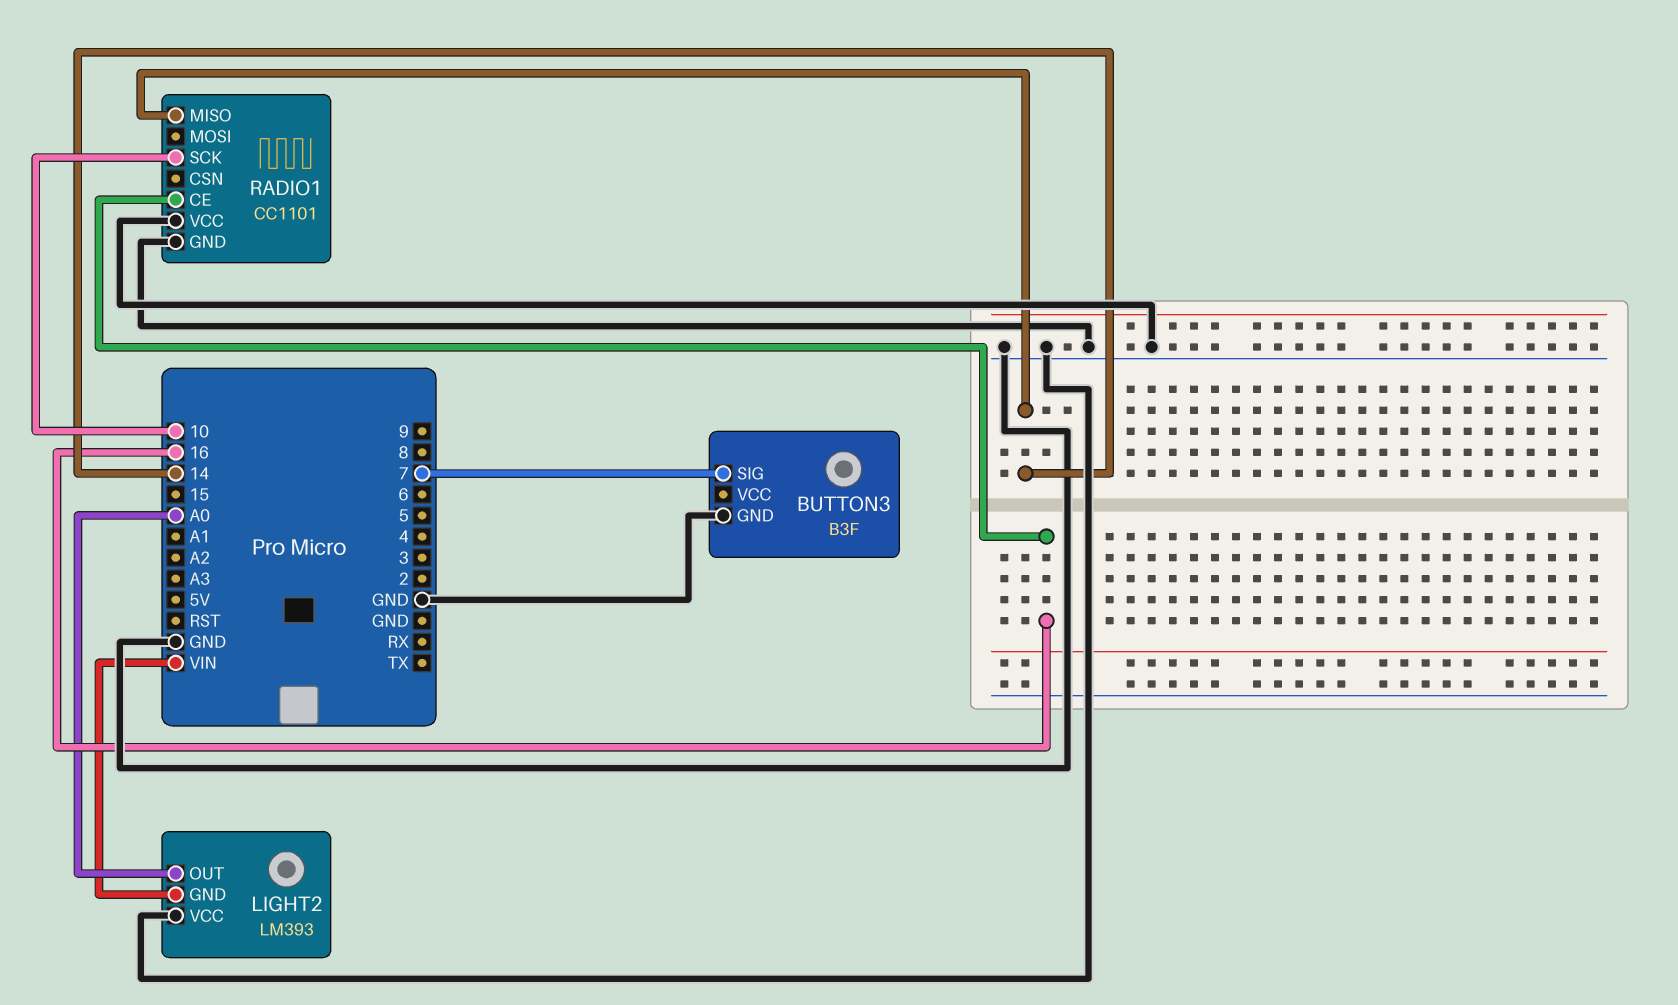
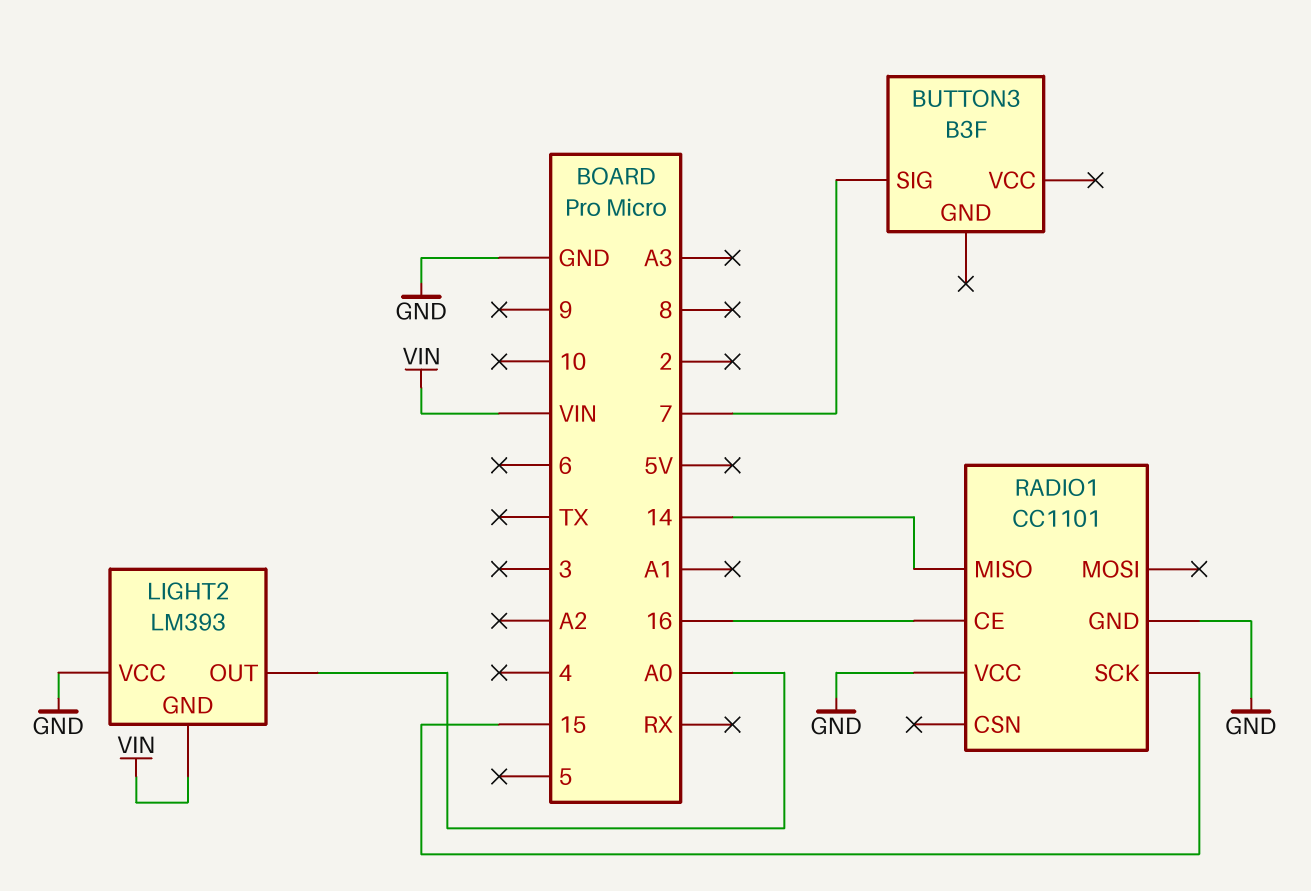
BUTTON3 pin GND: GND -> none
RADIO1 pin SCK: 10 -> 15

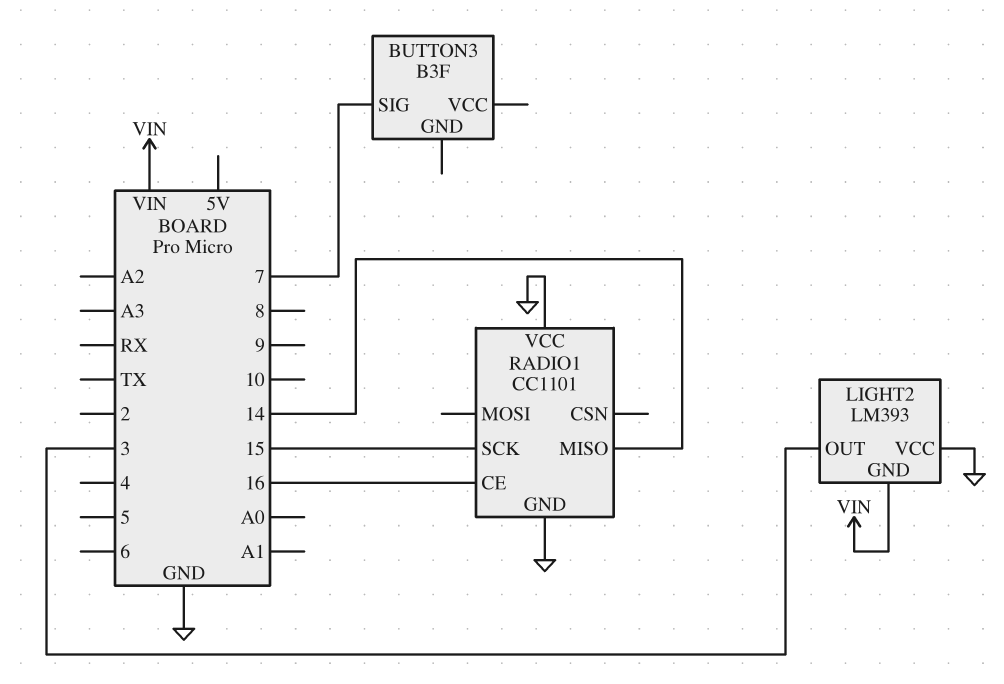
LIGHT2 pin OUT: A0 -> 3

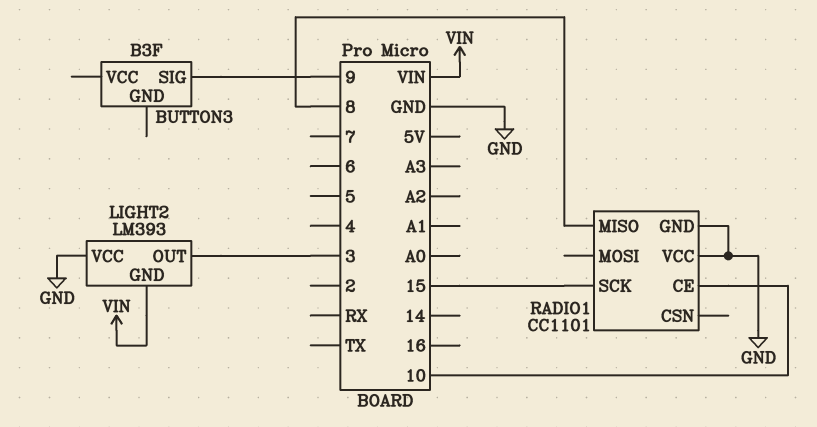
BUTTON3 pin SIG: 7 -> 9
RADIO1 pin CE: 16 -> 10
RADIO1 pin MISO: 14 -> 8

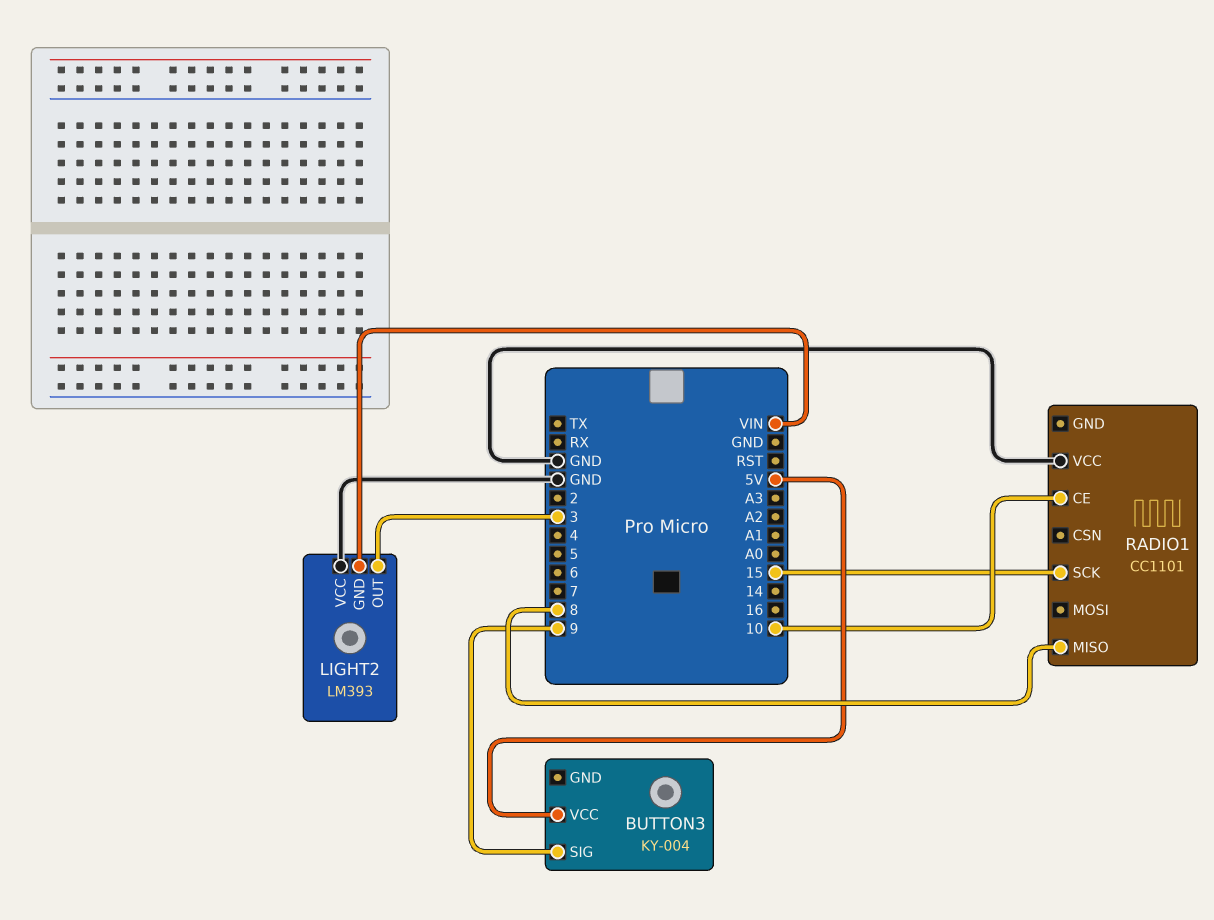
BUTTON3: B3F -> KY-004
BUTTON3 pin VCC: none -> 5V
RADIO1 pin GND: GND -> none

